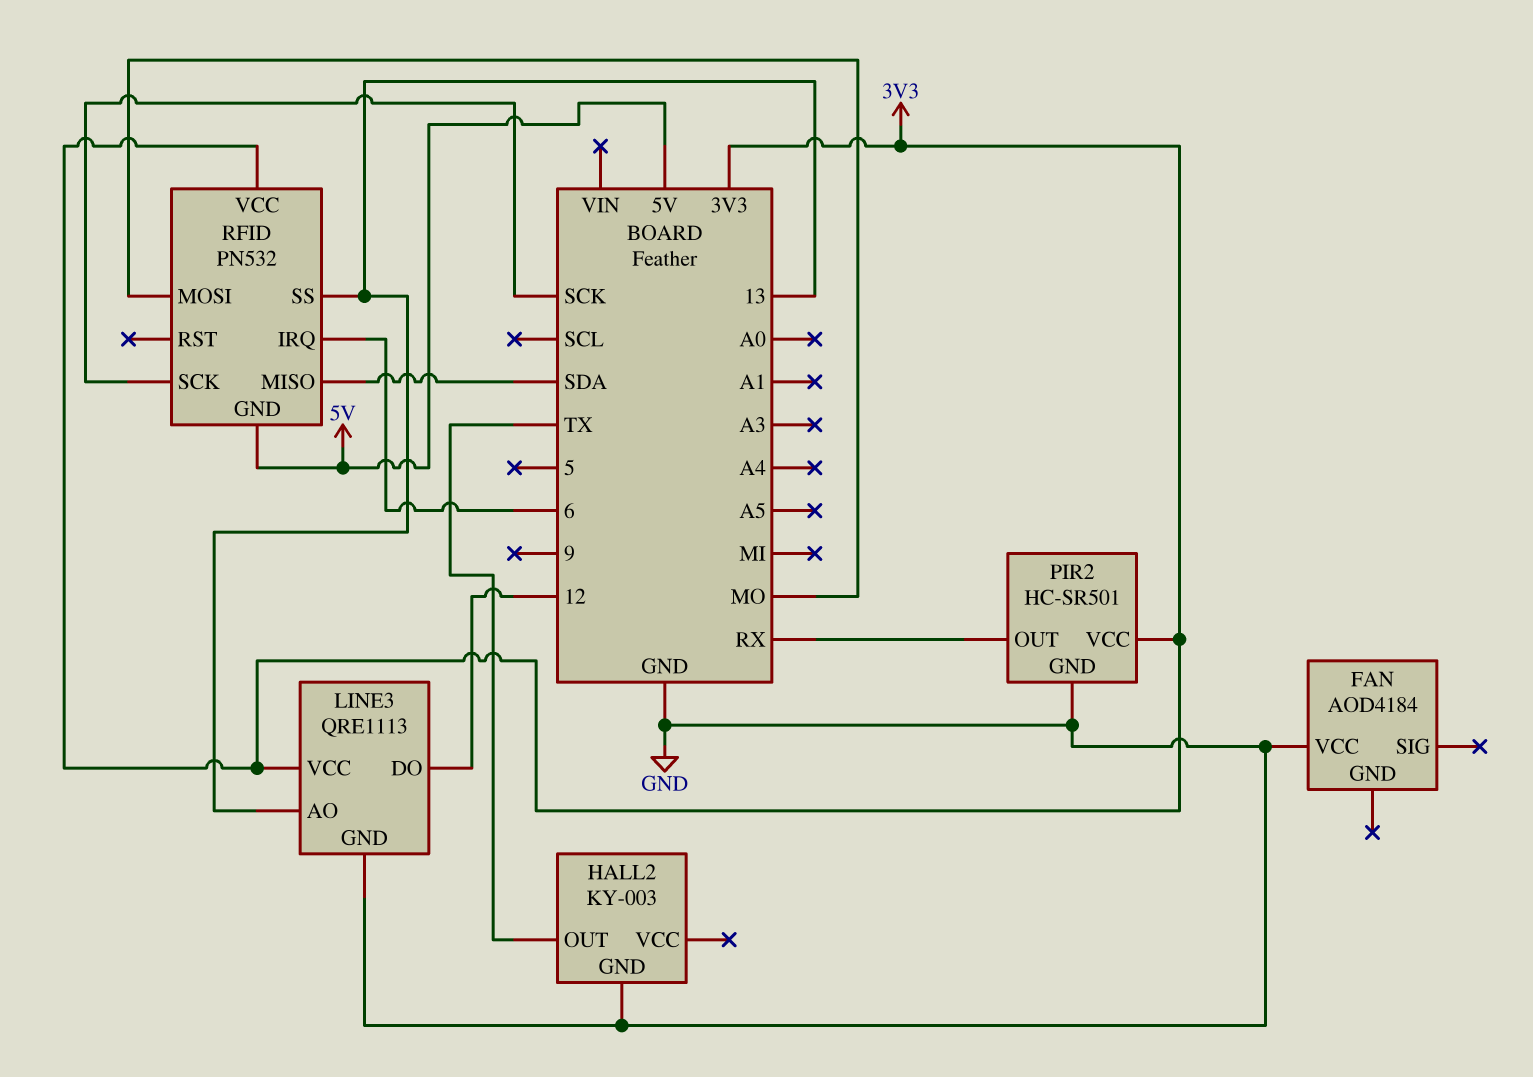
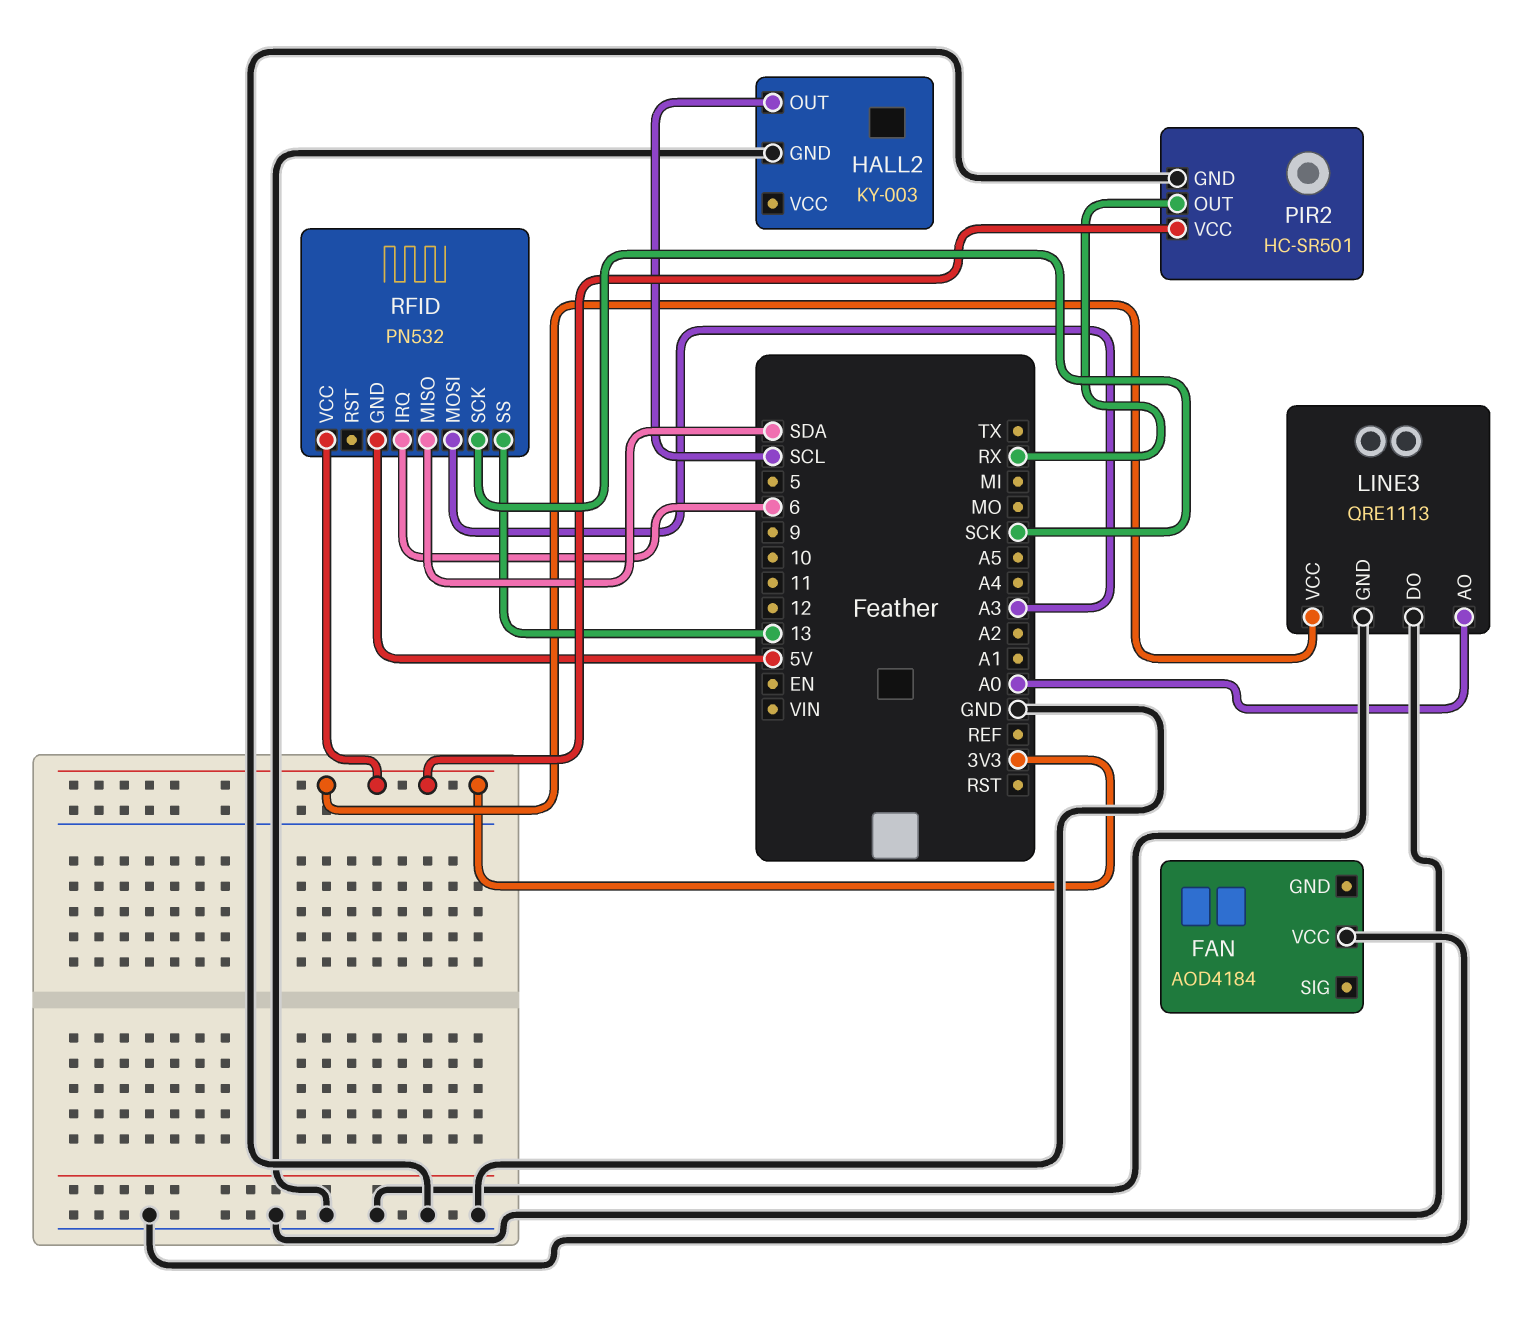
HALL2 pin OUT: TX -> SCL
LINE3 pin AO: 13 -> A0
LINE3 pin DO: 12 -> GND
RFID pin MOSI: MO -> A3

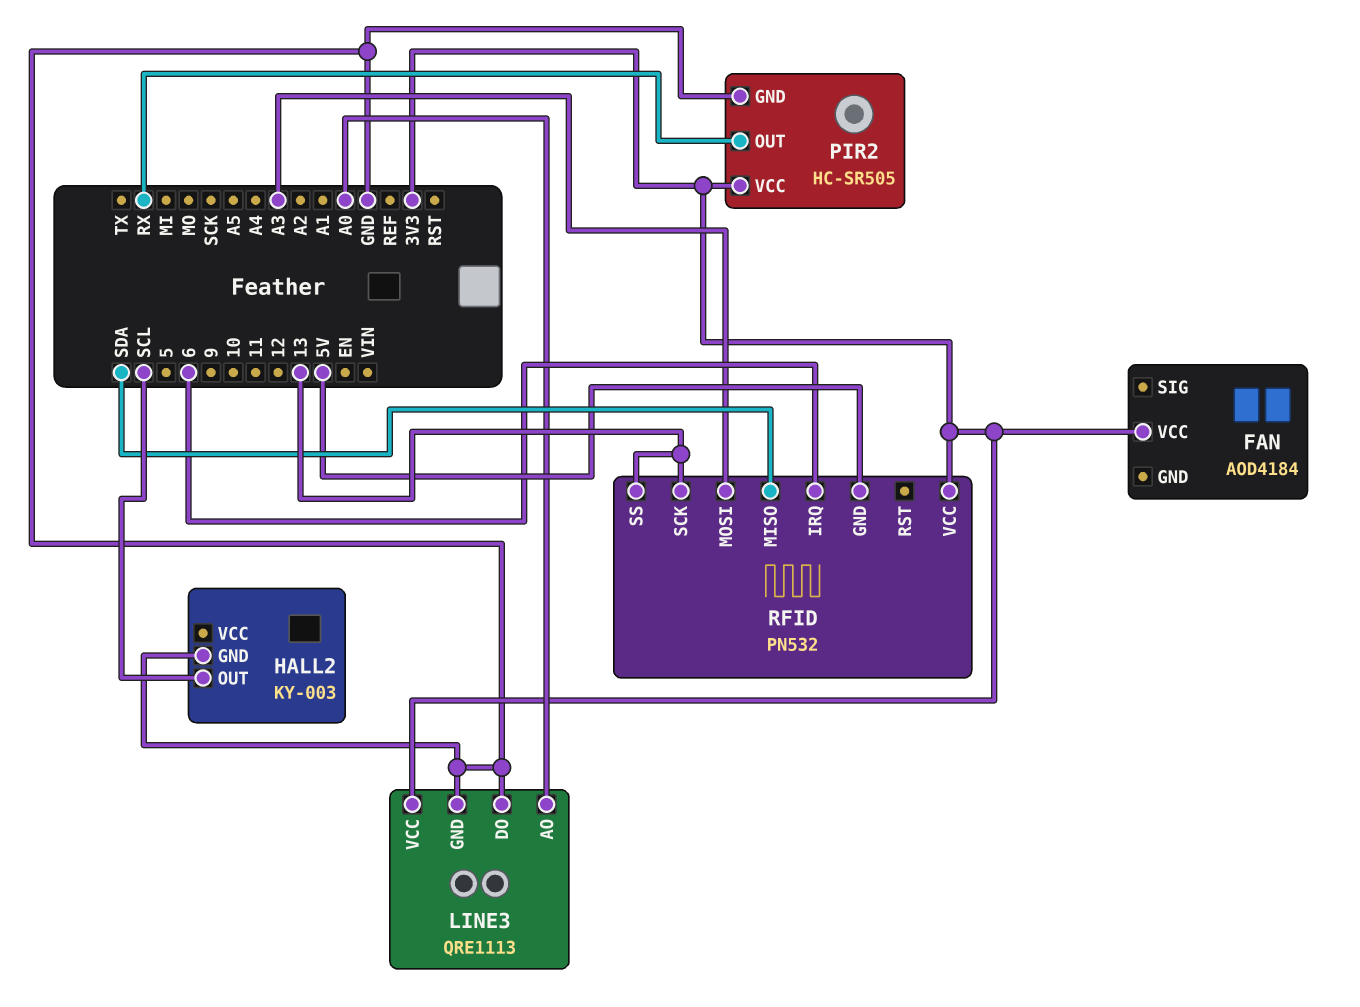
FAN pin VCC: GND -> 3V3
PIR2: HC-SR501 -> HC-SR505
RFID pin SCK: SCK -> 13

